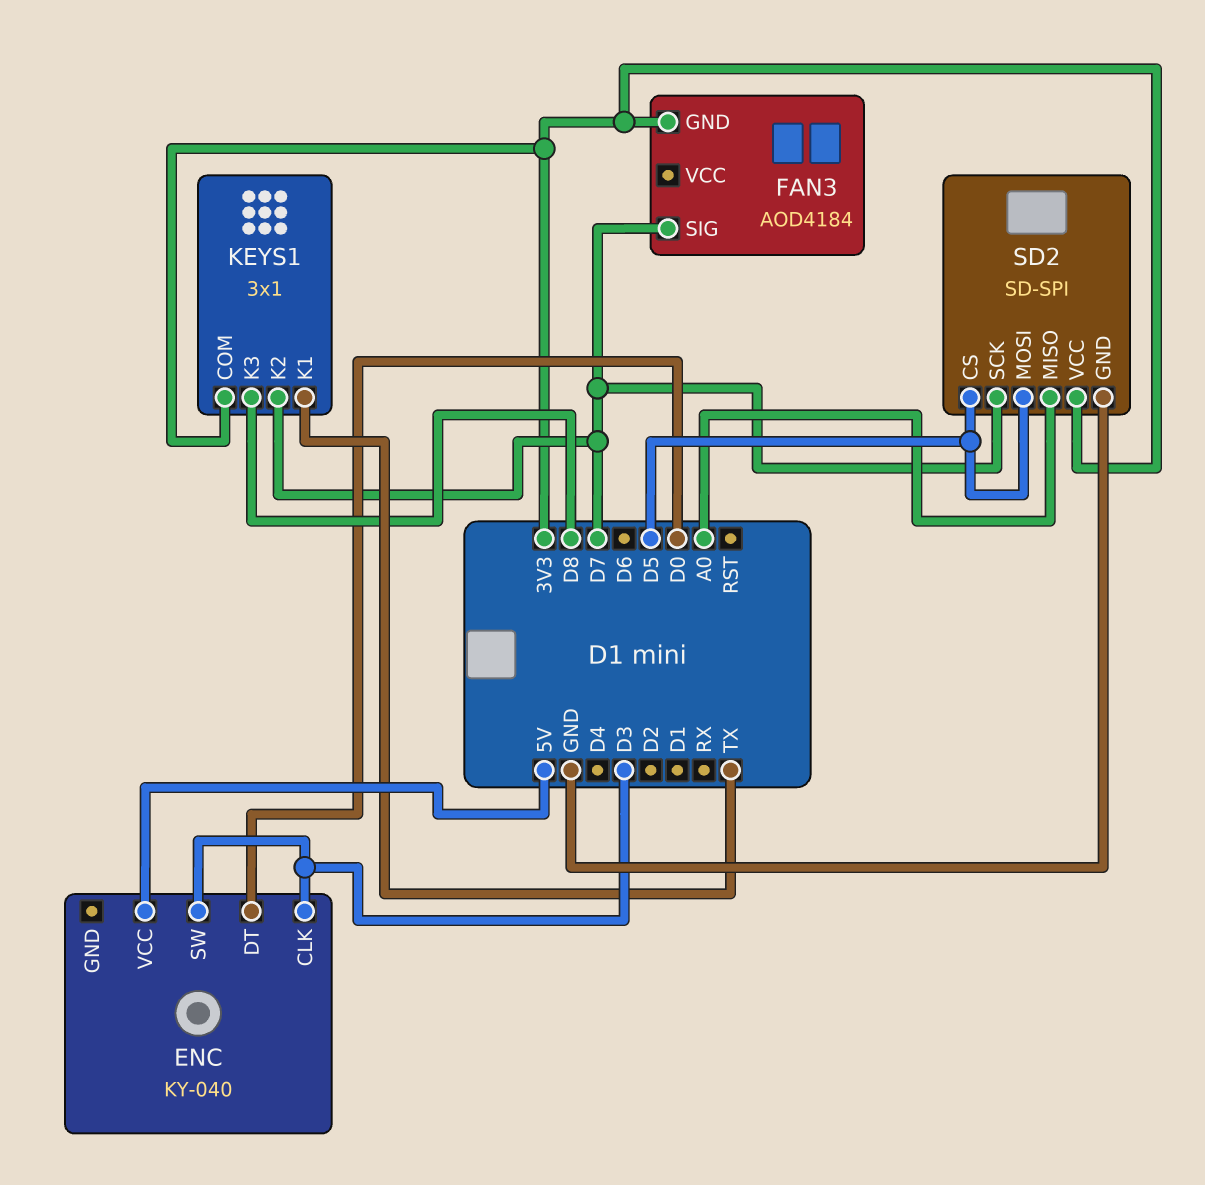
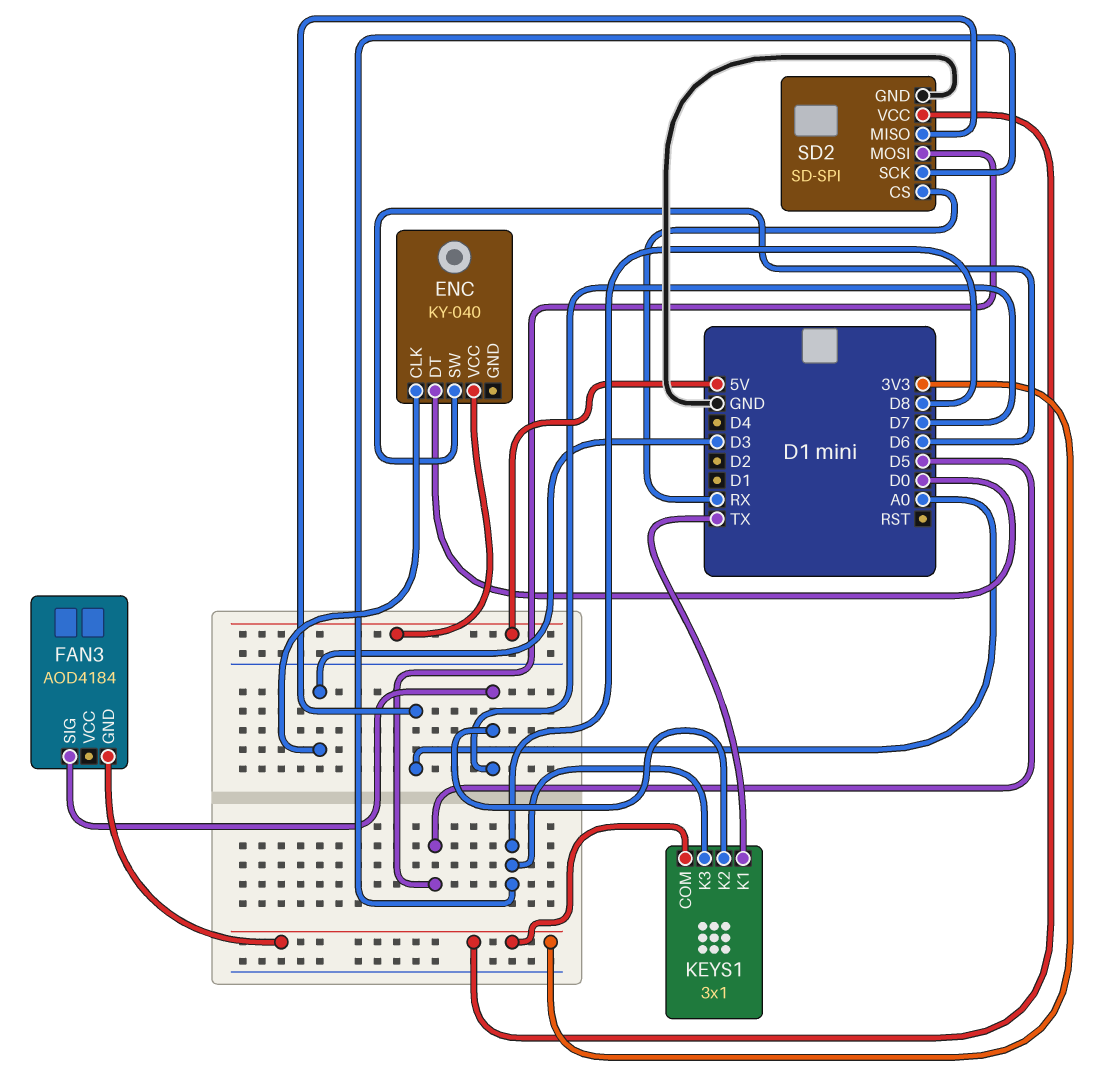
ENC pin SW: D3 -> D6
SD2 pin CS: D5 -> RX
SD2 pin SCK: D7 -> D8

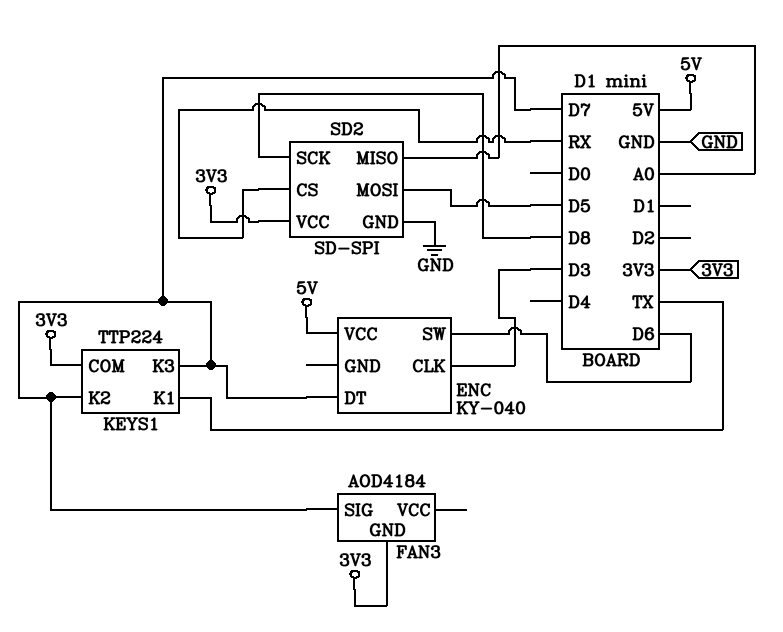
ENC pin DT: D0 -> D7
KEYS1: 3x1 -> TTP224
KEYS1 pin K3: D8 -> D7

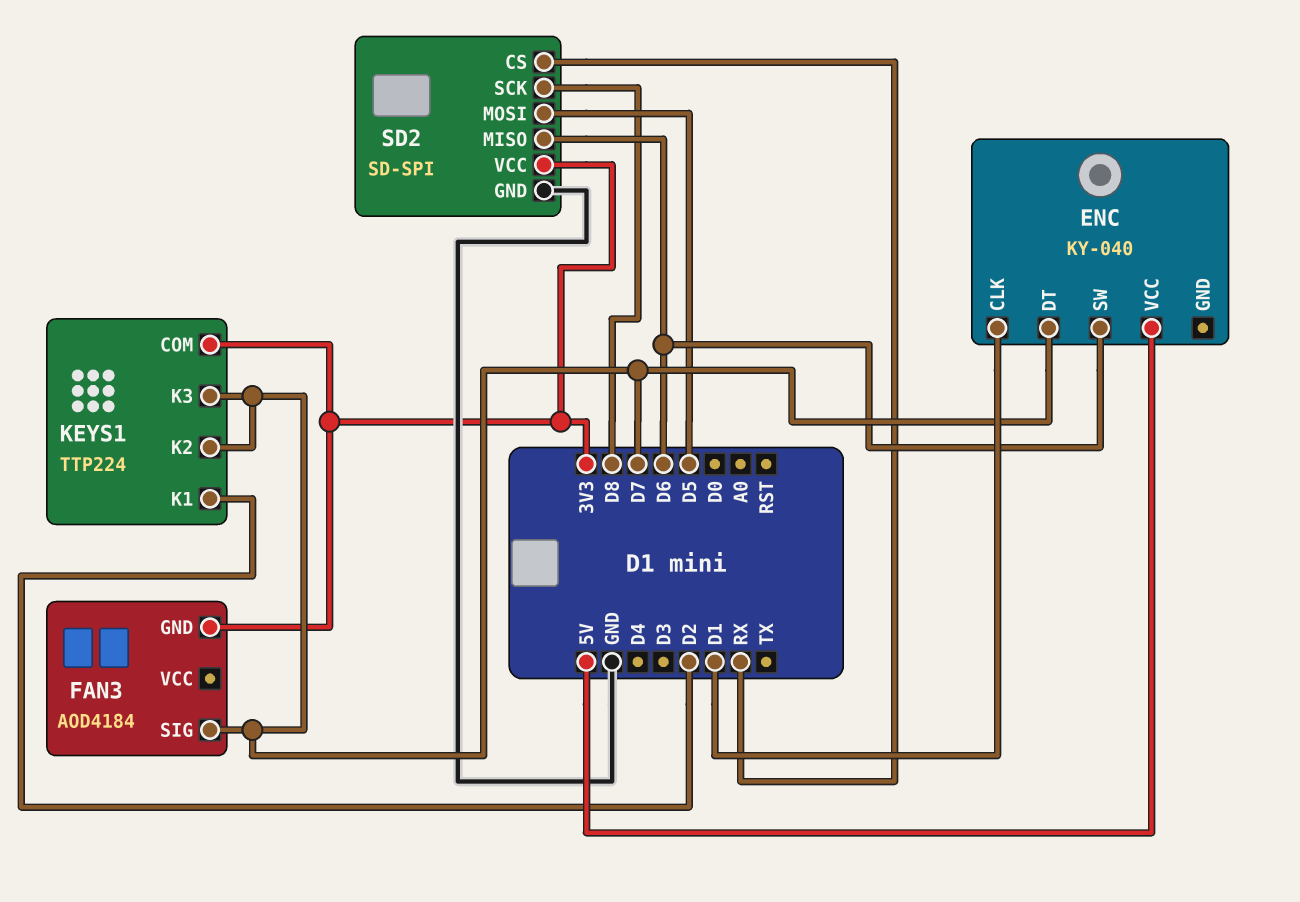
ENC pin CLK: D3 -> D1
KEYS1 pin K1: TX -> D2
SD2 pin MISO: A0 -> D6

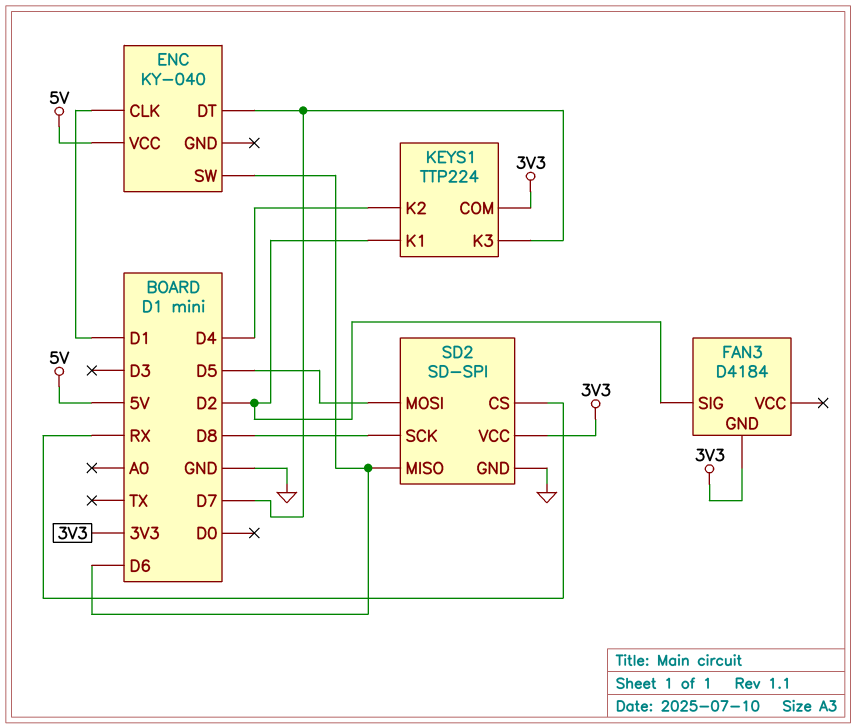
FAN3: AOD4184 -> D4184
FAN3 pin SIG: D7 -> D2
KEYS1 pin K2: D7 -> D4

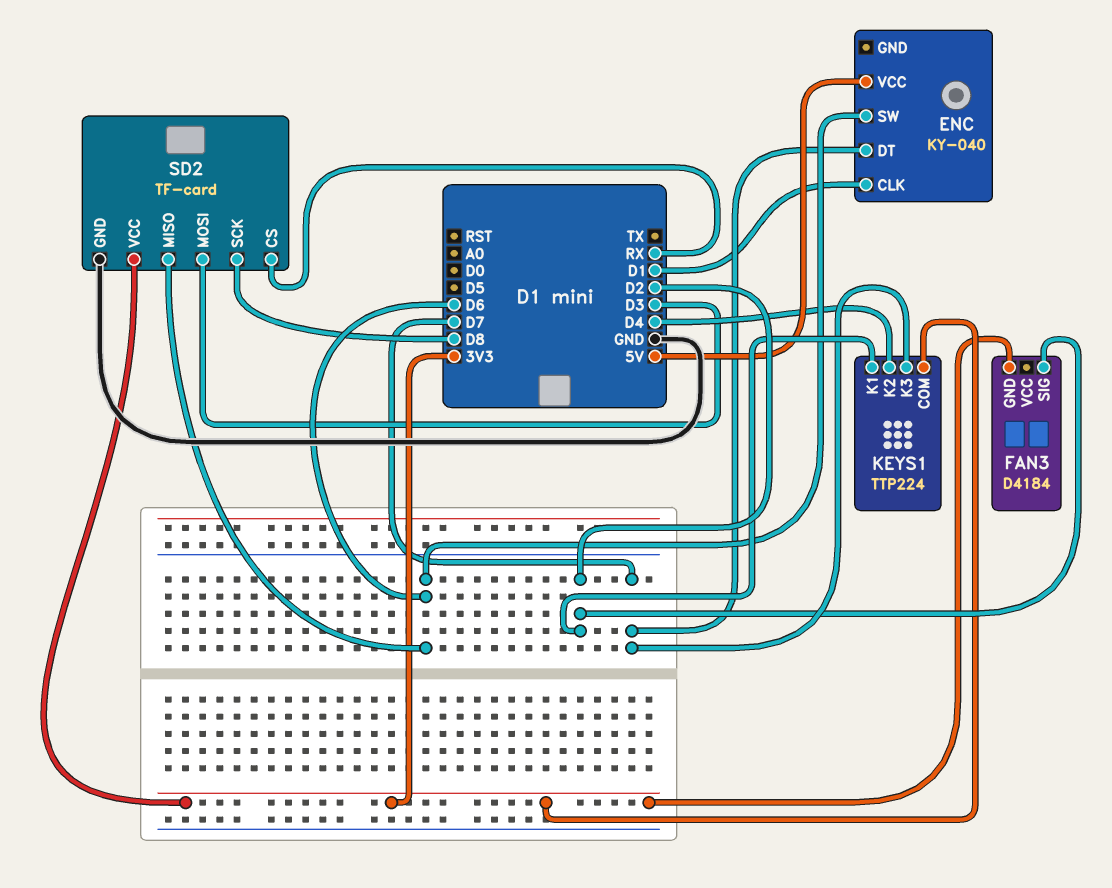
SD2: SD-SPI -> TF-card
SD2 pin MOSI: D5 -> D3

